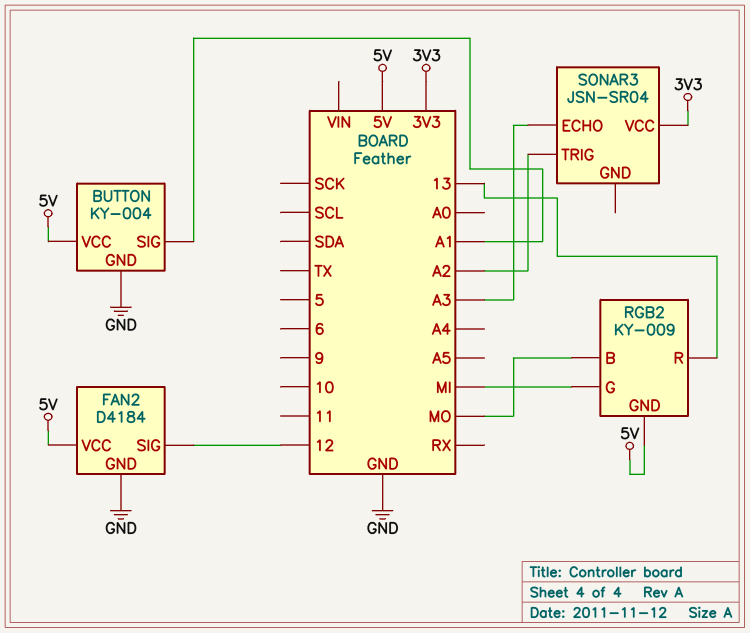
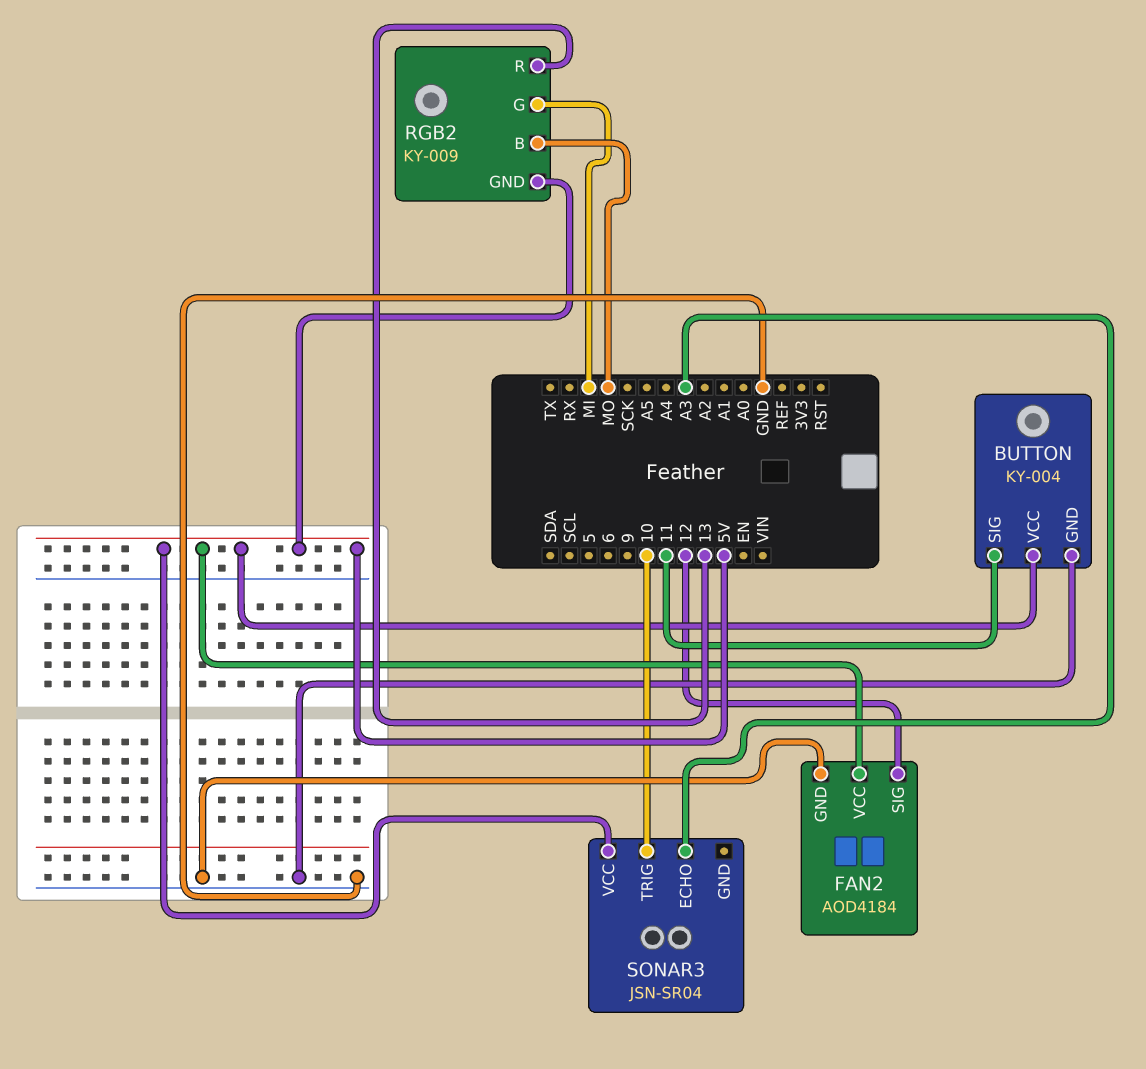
BUTTON pin SIG: A1 -> 11
FAN2: D4184 -> AOD4184
SONAR3 pin TRIG: A2 -> 10
SONAR3 pin VCC: 3V3 -> 5V

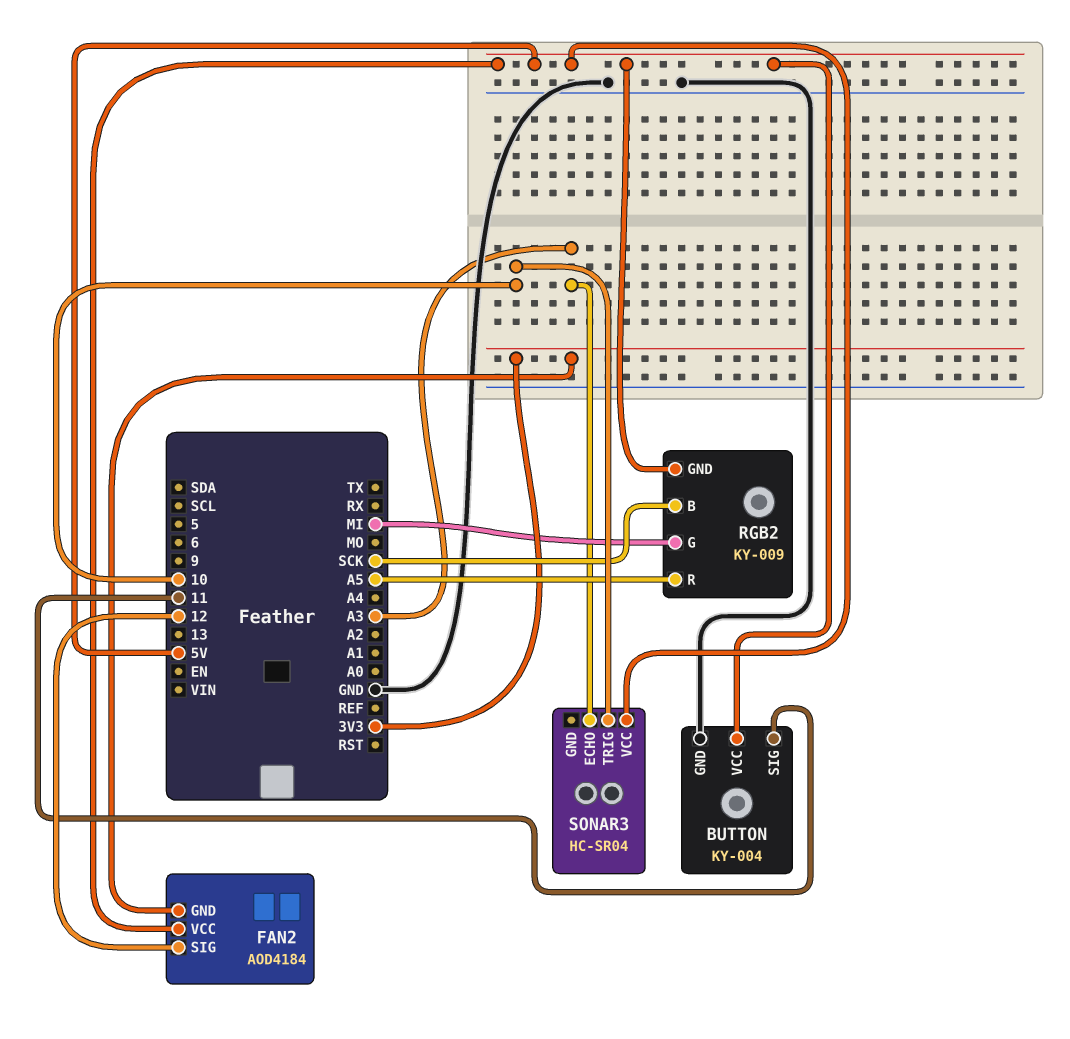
FAN2 pin GND: GND -> 3V3
RGB2 pin B: MO -> SCK
RGB2 pin R: 13 -> A5
SONAR3: JSN-SR04 -> HC-SR04

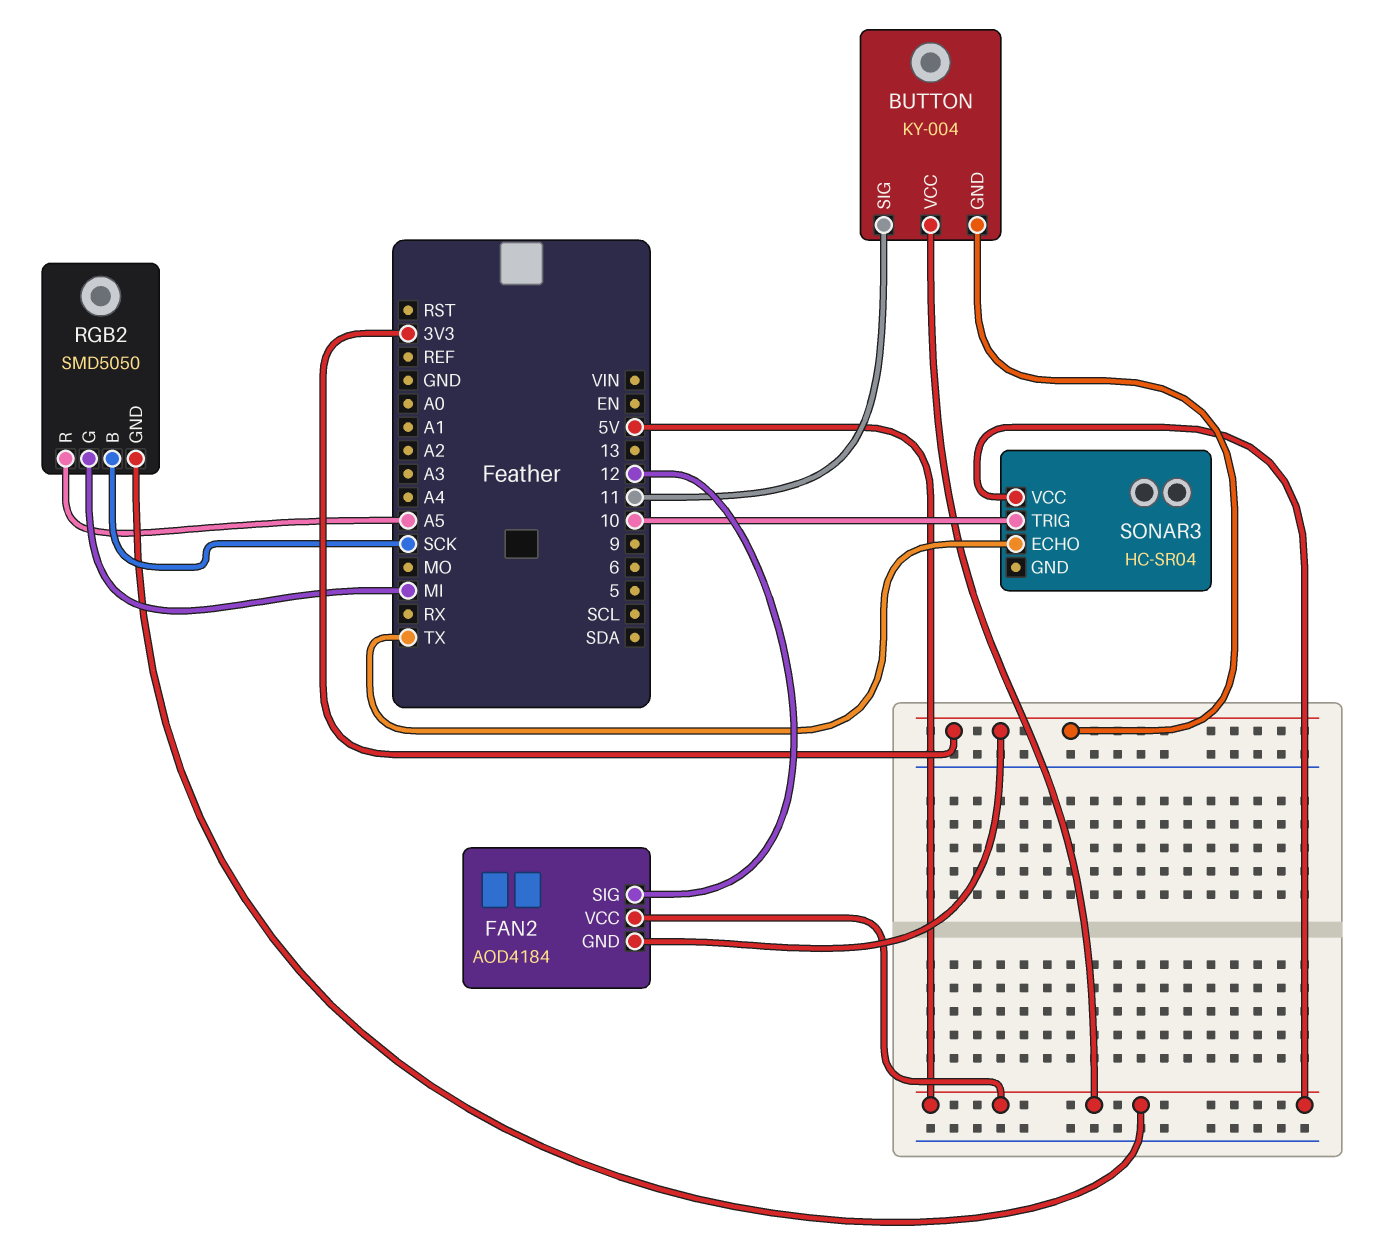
BUTTON pin GND: GND -> 3V3
RGB2: KY-009 -> SMD5050
SONAR3 pin ECHO: A3 -> TX

